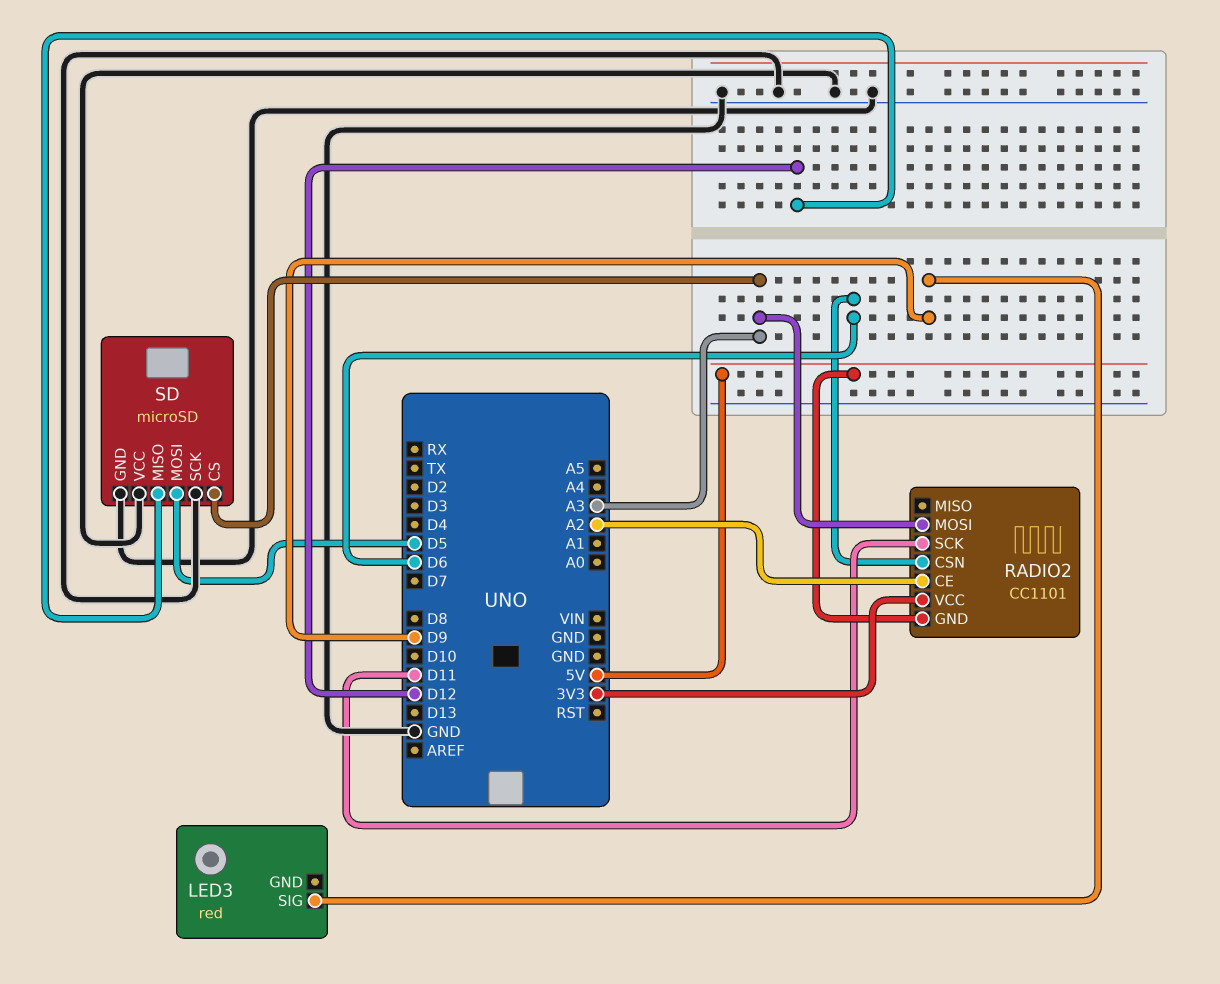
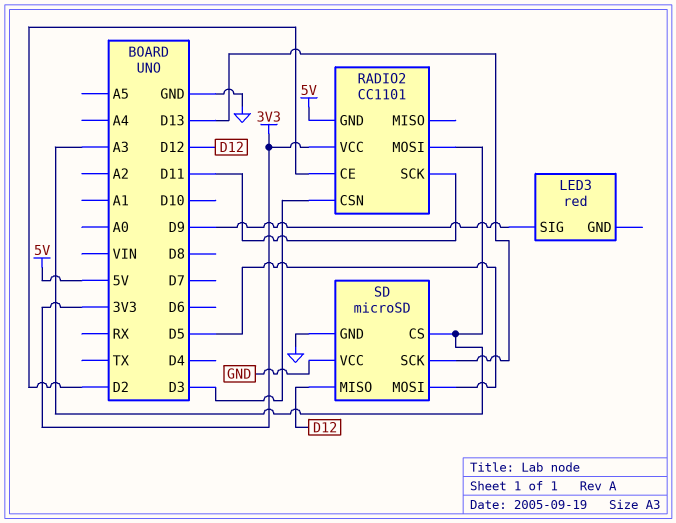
RADIO2 pin CE: A2 -> D2
RADIO2 pin CSN: D6 -> D3
SD pin SCK: GND -> D13

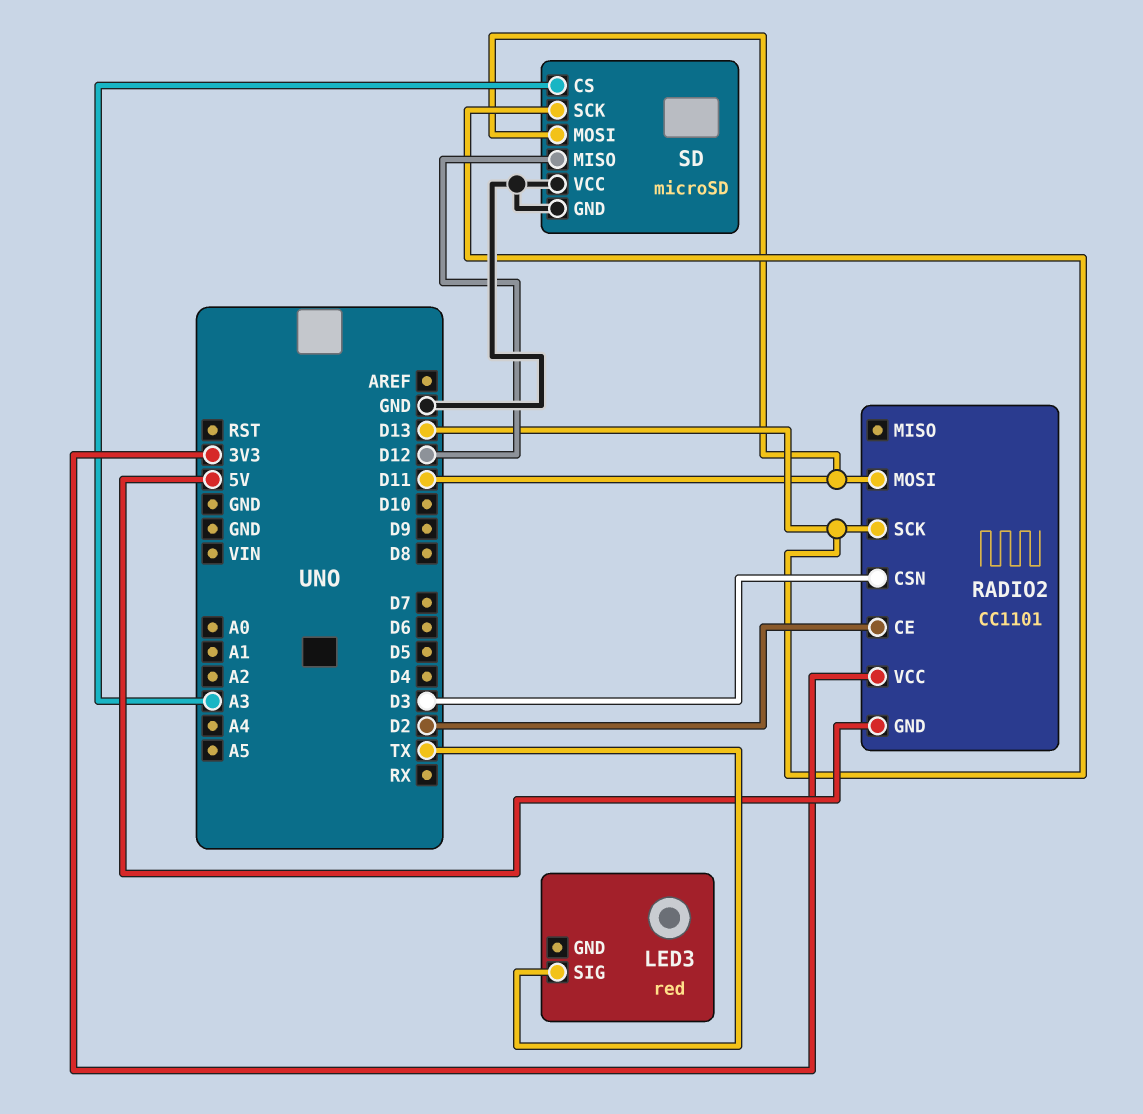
LED3 pin SIG: D9 -> TX
RADIO2 pin MOSI: A3 -> D11
RADIO2 pin SCK: D11 -> D13
SD pin MOSI: D5 -> D11

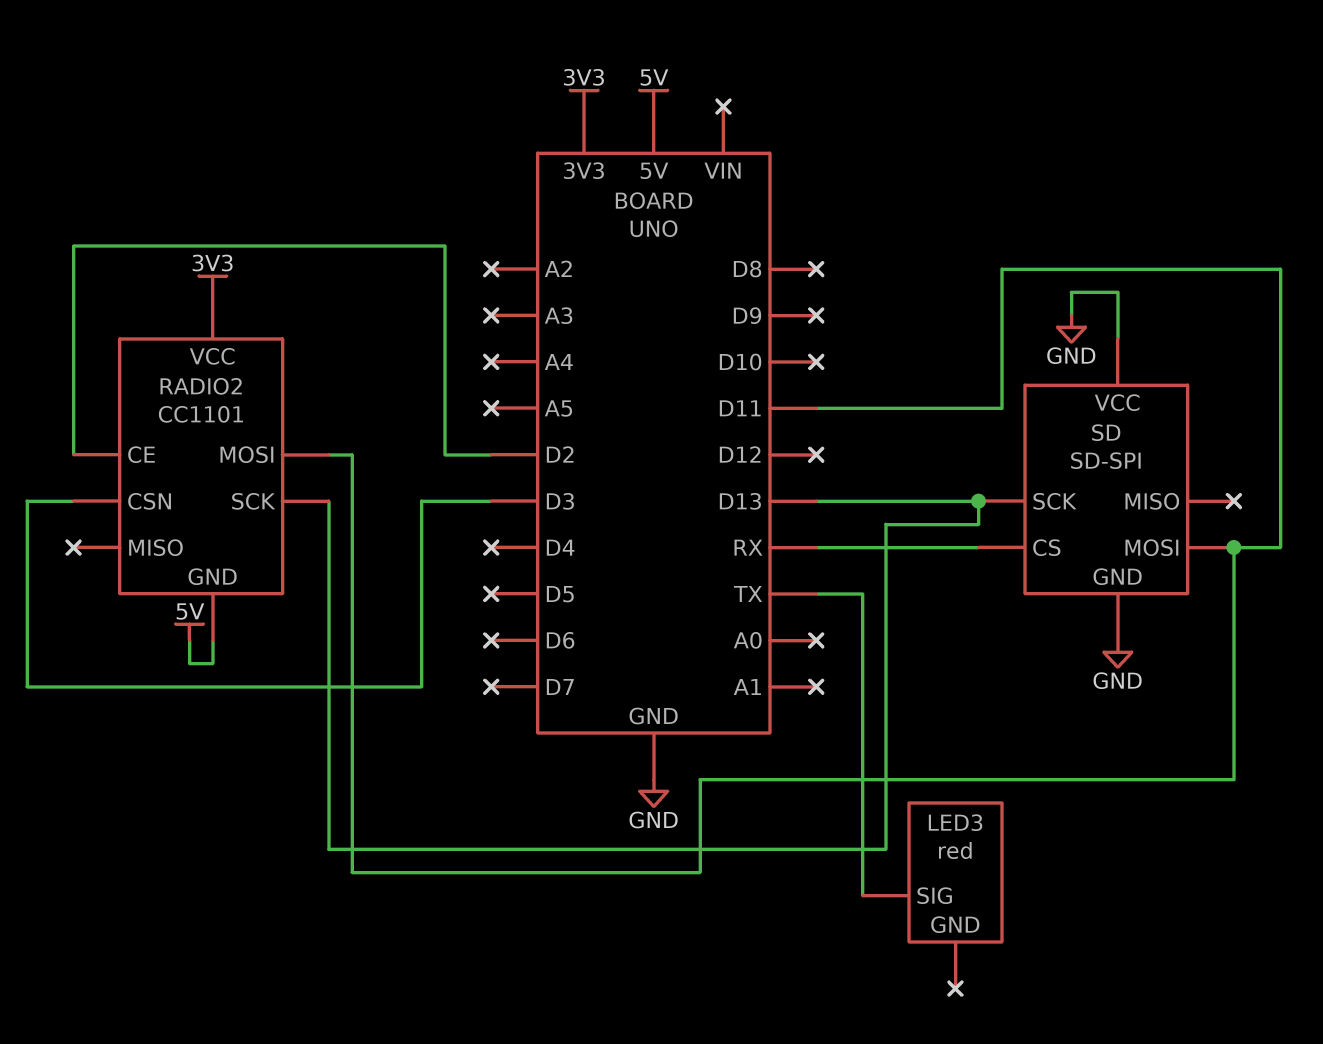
SD: microSD -> SD-SPI
SD pin CS: A3 -> RX
SD pin MISO: D12 -> none

